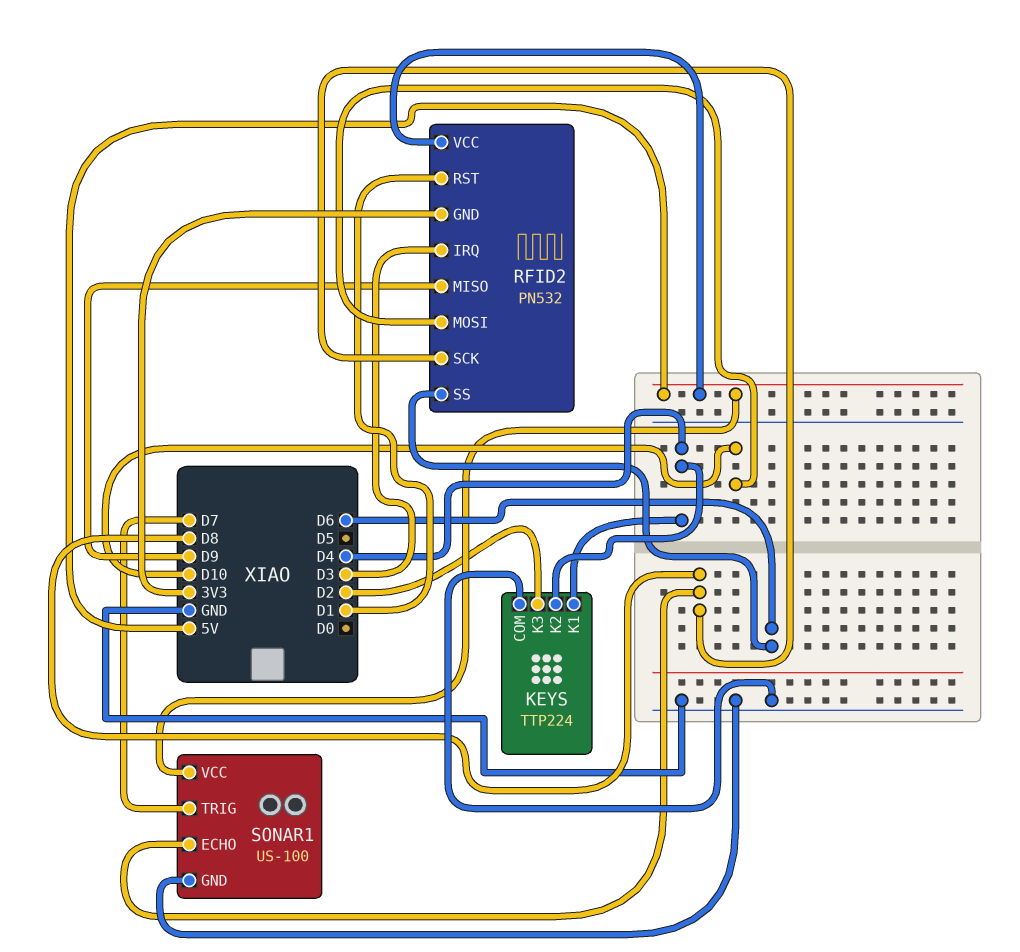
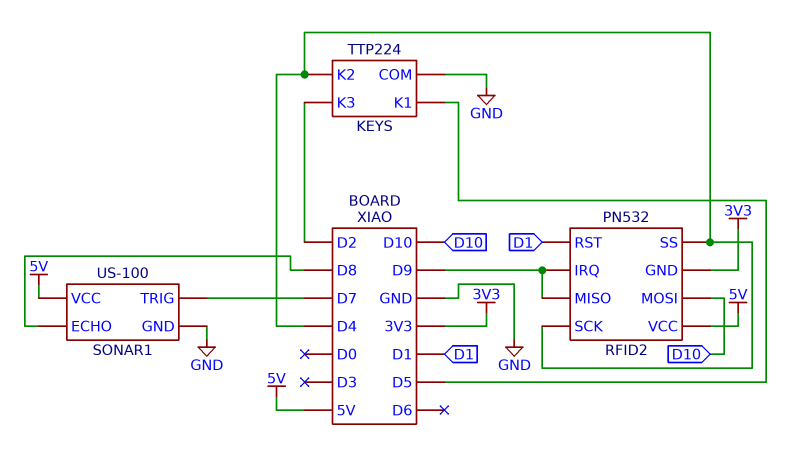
KEYS pin K1: D4 -> D5
RFID2 pin IRQ: D3 -> D9
RFID2 pin SCK: D8 -> D4
RFID2 pin SS: D6 -> D4

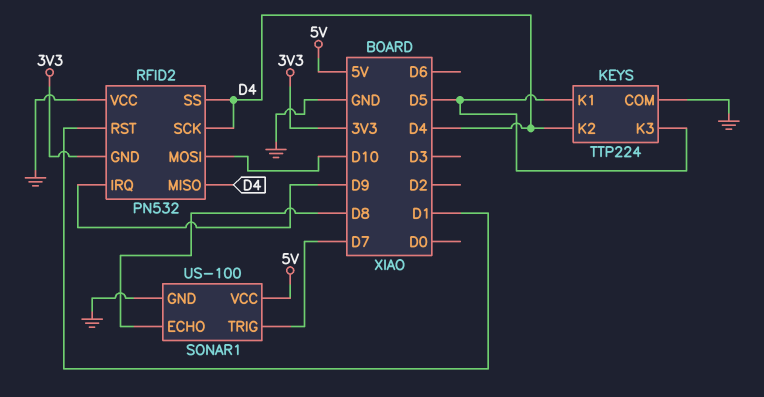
KEYS pin K3: D2 -> D5
RFID2 pin MISO: D9 -> D4
RFID2 pin VCC: 5V -> GND

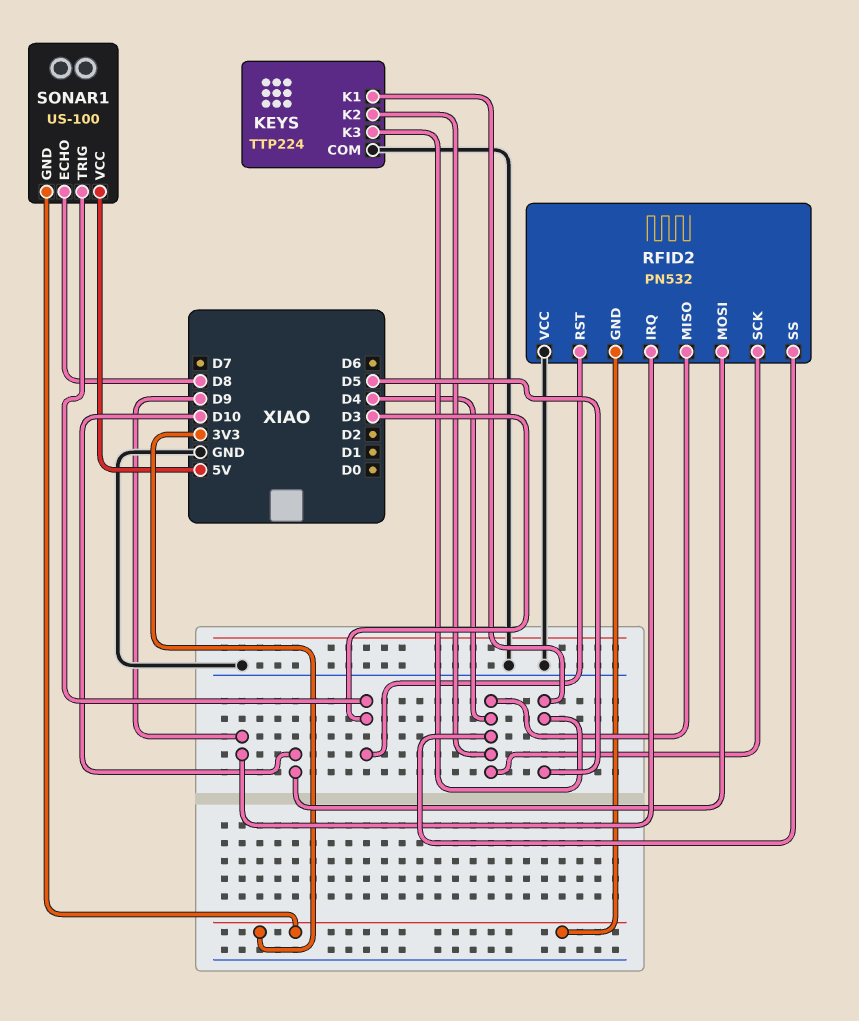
RFID2 pin RST: D1 -> D3
SONAR1 pin GND: GND -> 3V3
SONAR1 pin TRIG: D7 -> D3

